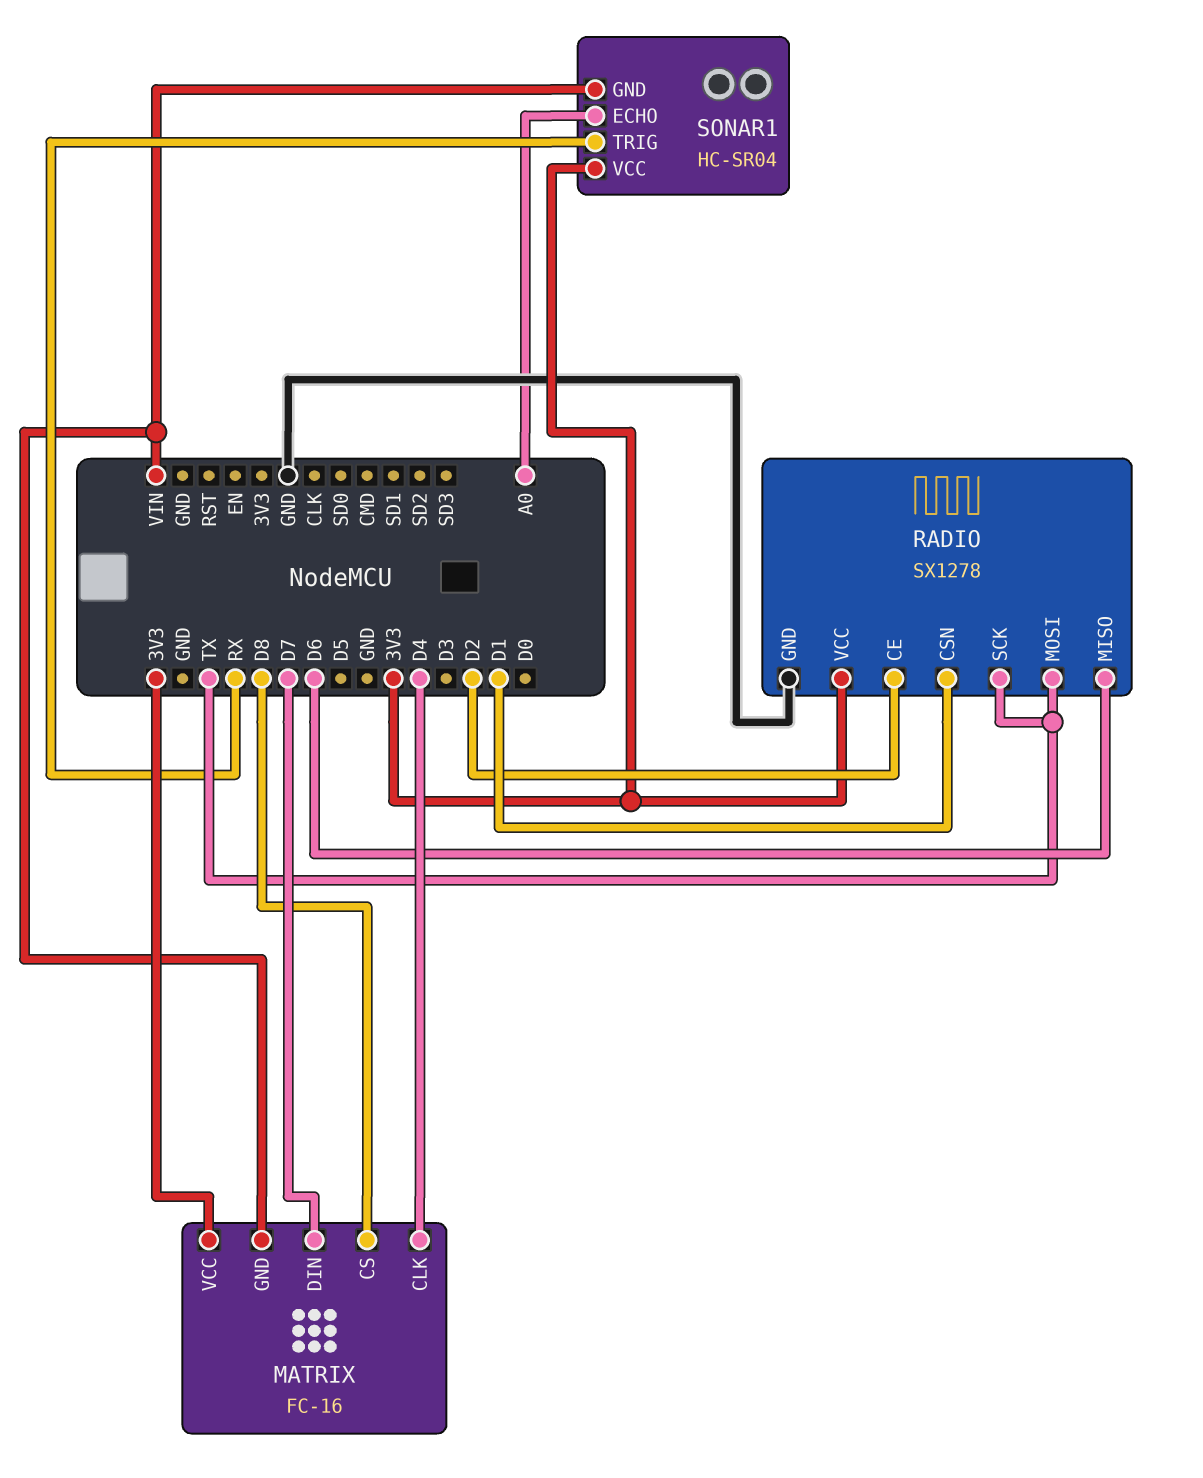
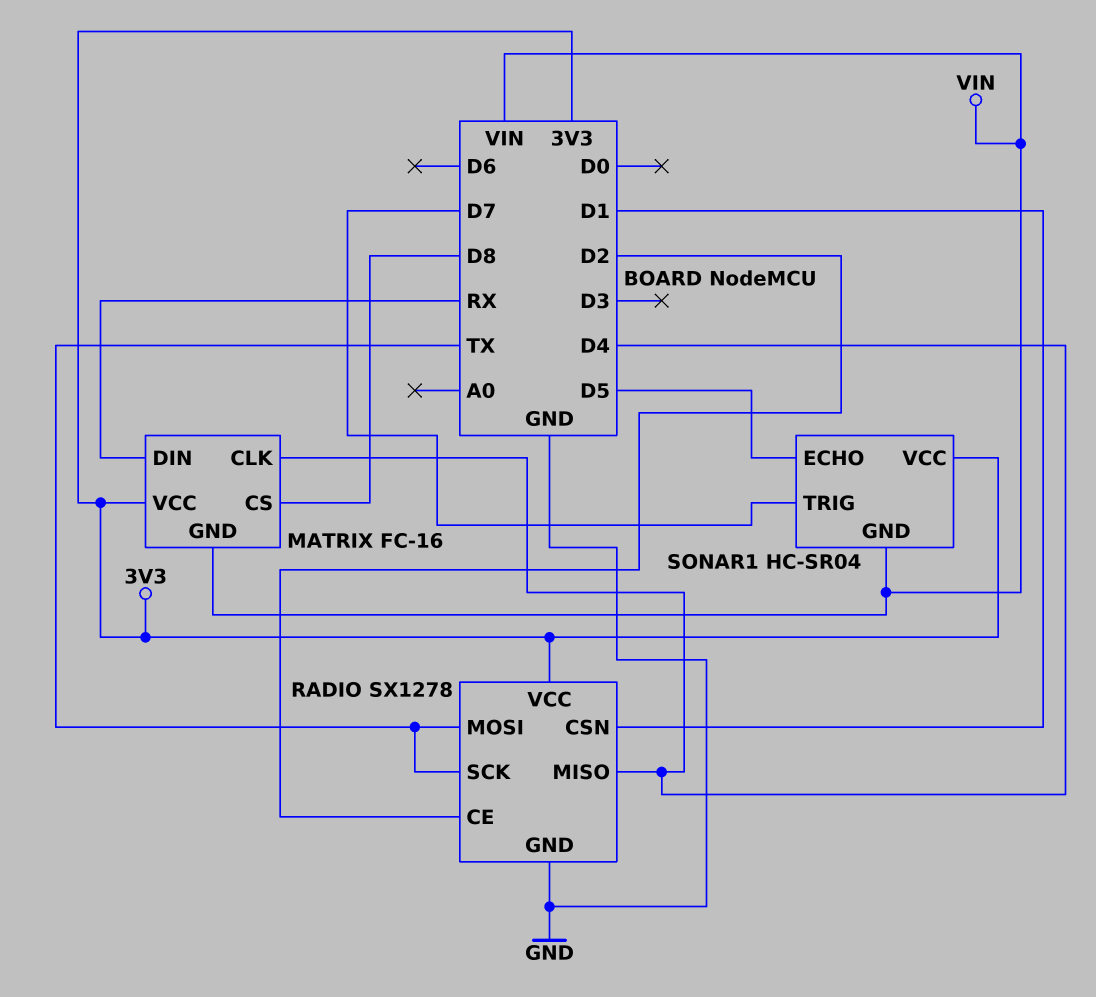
MATRIX pin DIN: D7 -> RX
RADIO pin MISO: D6 -> D4
SONAR1 pin ECHO: A0 -> D5
SONAR1 pin TRIG: RX -> D7

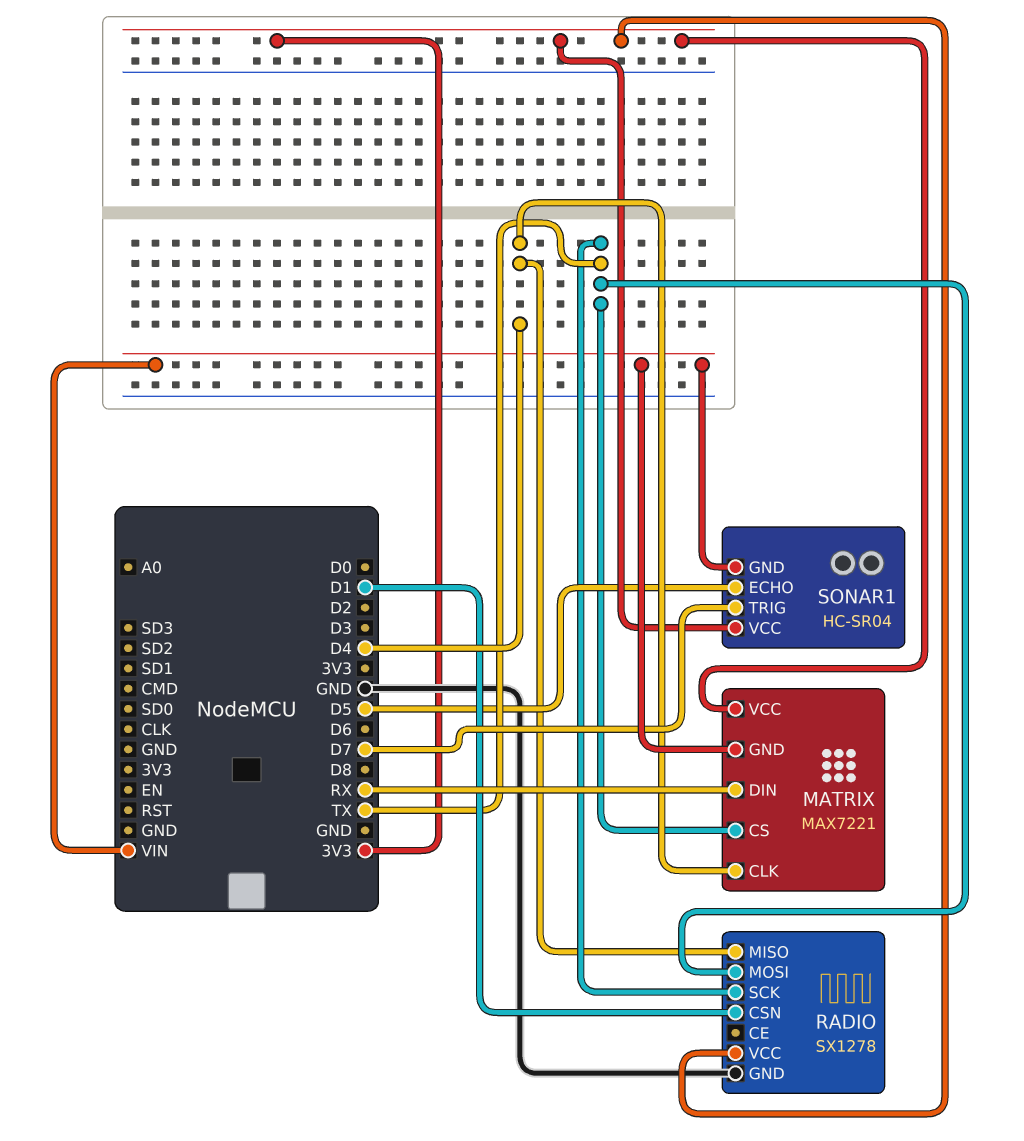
MATRIX: FC-16 -> MAX7221
MATRIX pin CS: D8 -> TX
RADIO pin CE: D2 -> none

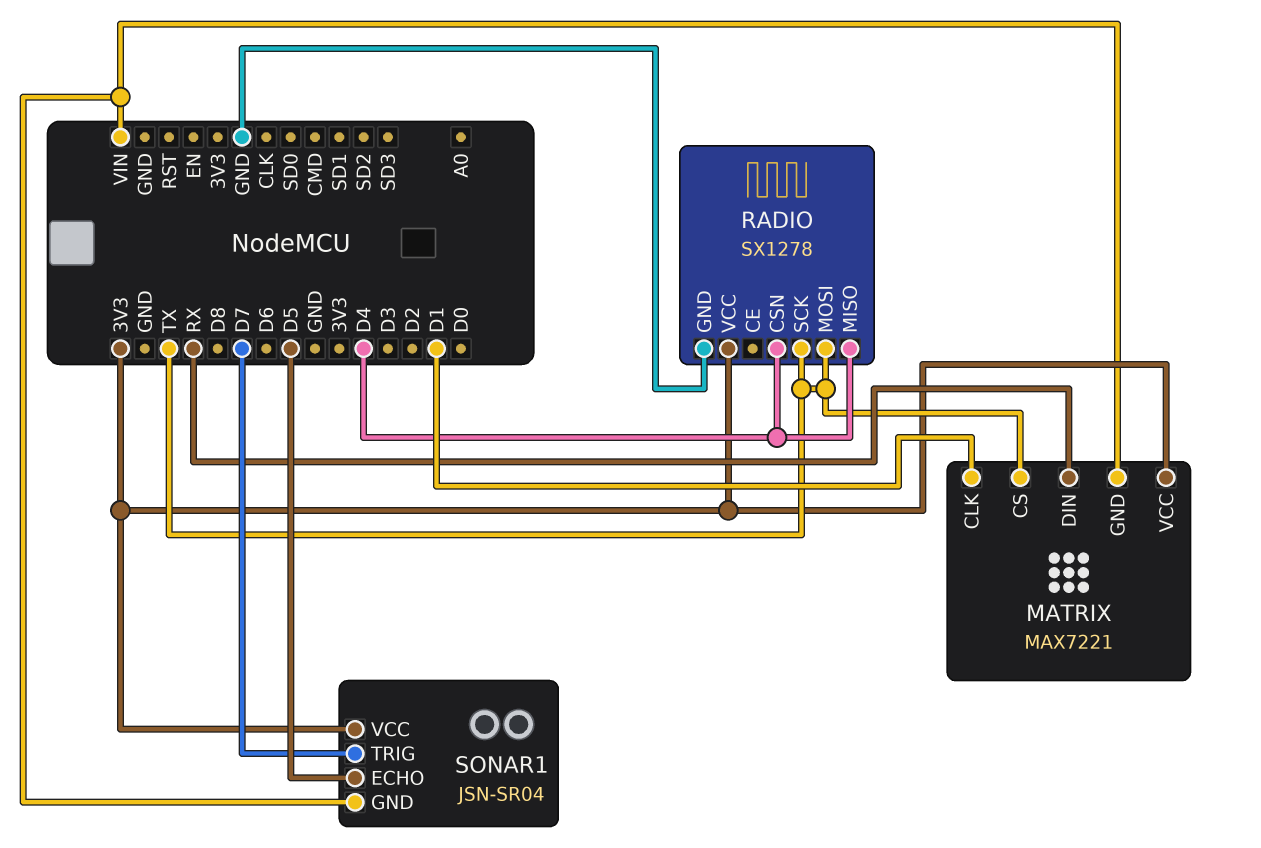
MATRIX pin CLK: D4 -> D1
RADIO pin CSN: D1 -> D4
SONAR1: HC-SR04 -> JSN-SR04

